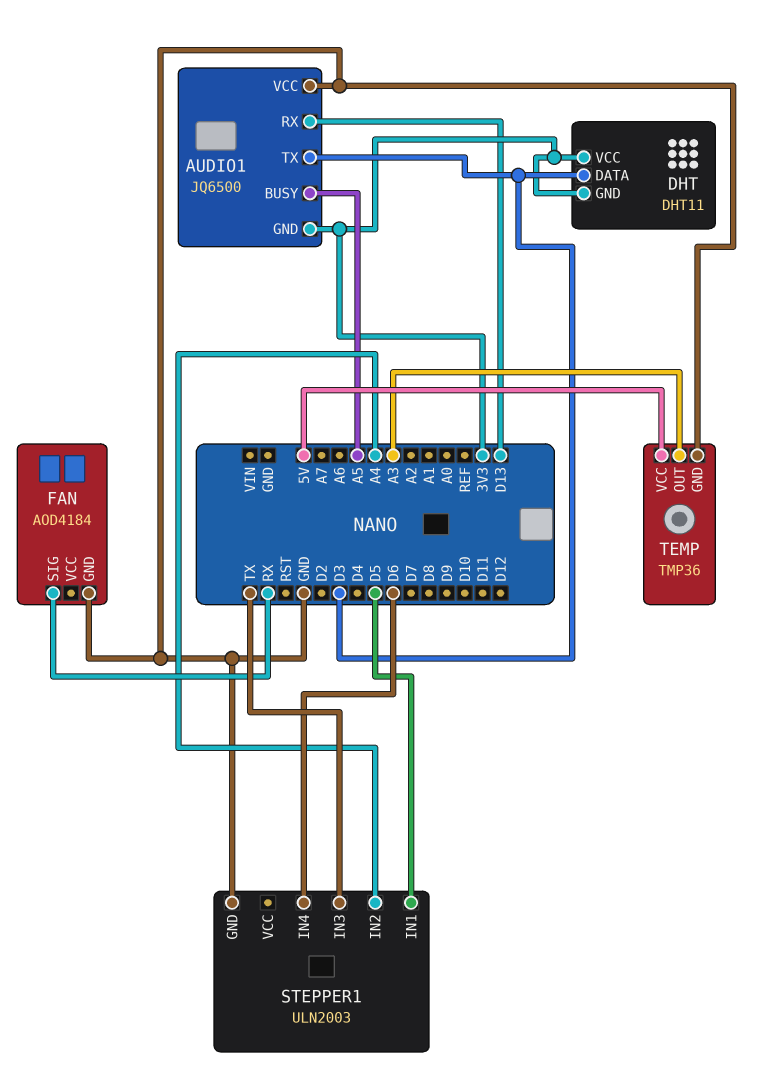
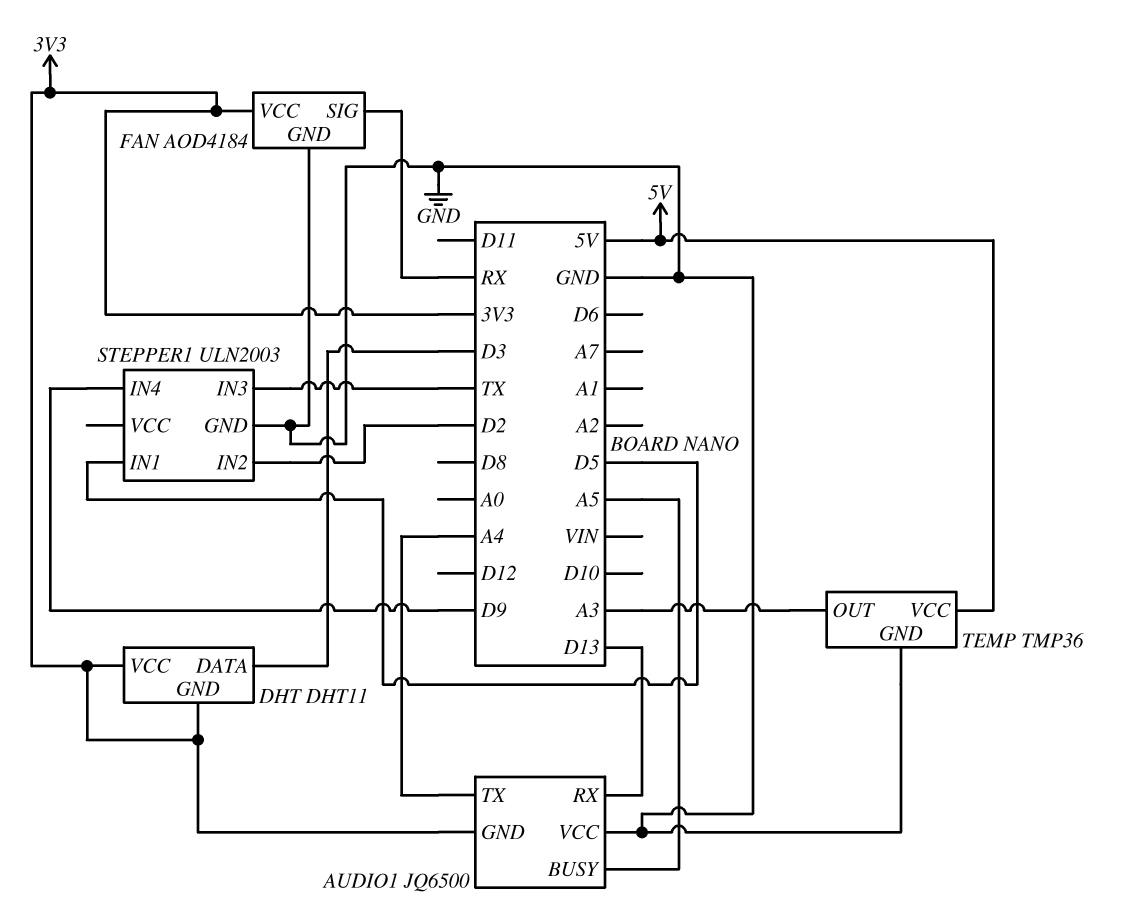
AUDIO1 pin TX: D3 -> A4
FAN pin VCC: none -> 3V3
STEPPER1 pin IN2: A4 -> D2
STEPPER1 pin IN4: D6 -> D9

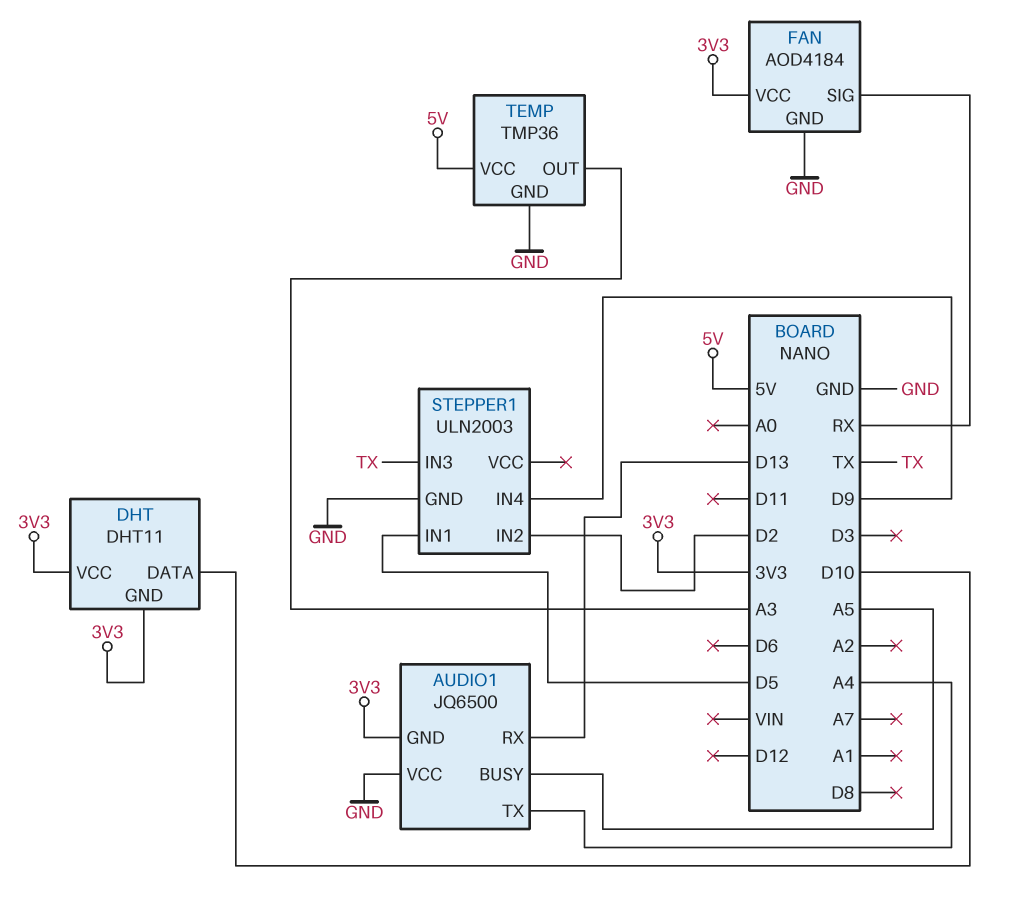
DHT pin DATA: D3 -> D10

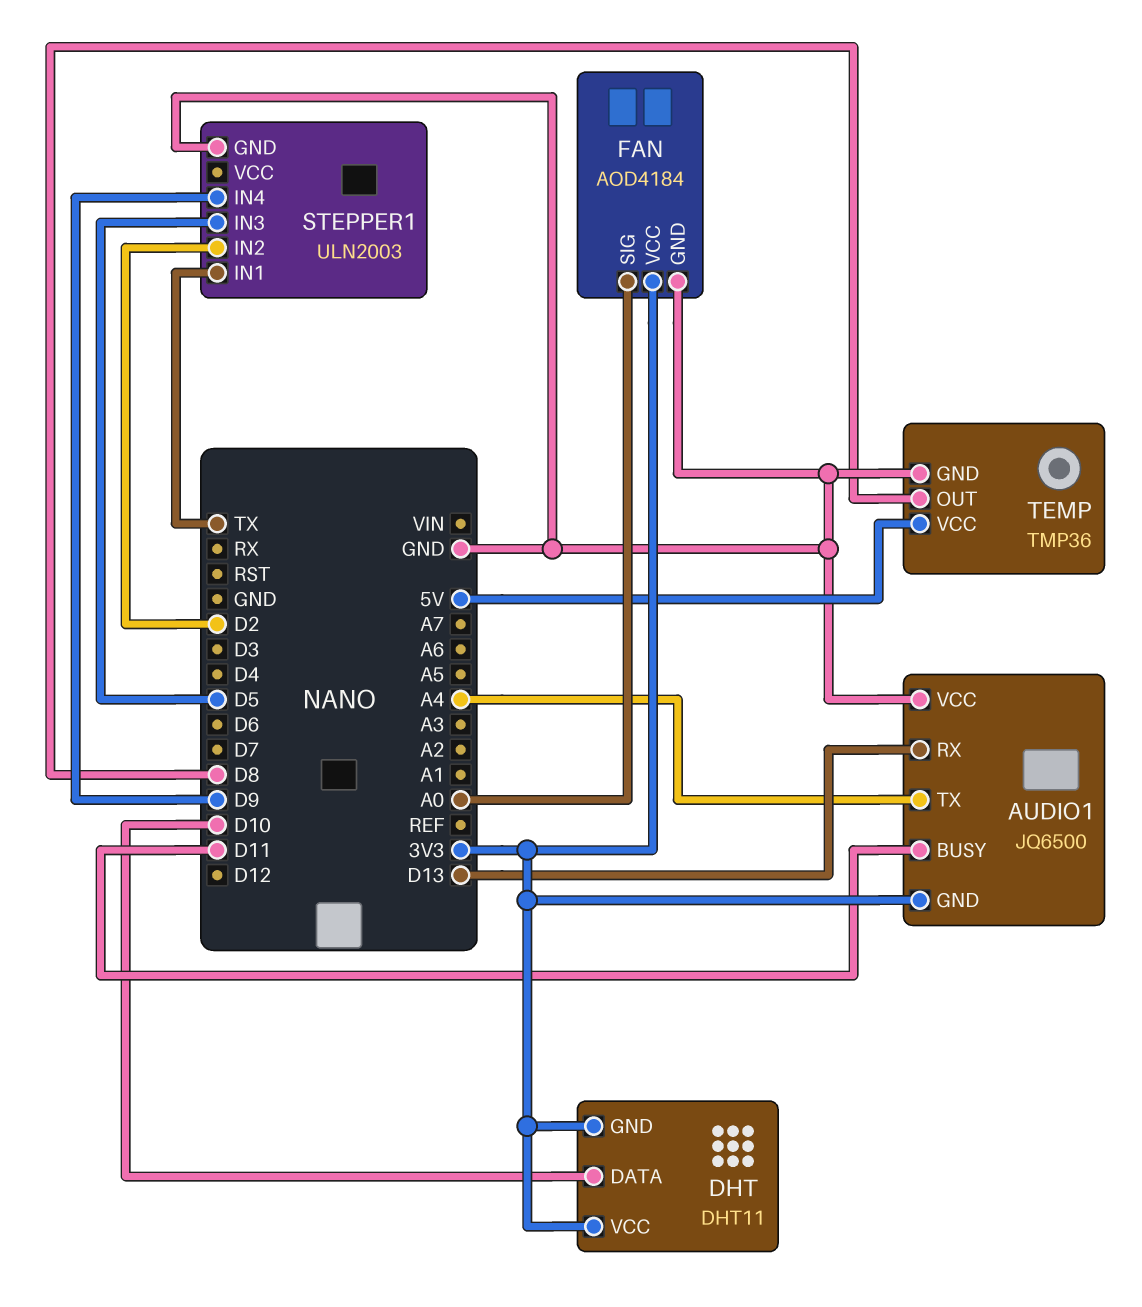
AUDIO1 pin BUSY: A5 -> D11
FAN pin SIG: RX -> A0
STEPPER1 pin IN1: D5 -> TX
STEPPER1 pin IN3: TX -> D5
TEMP pin OUT: A3 -> D8

